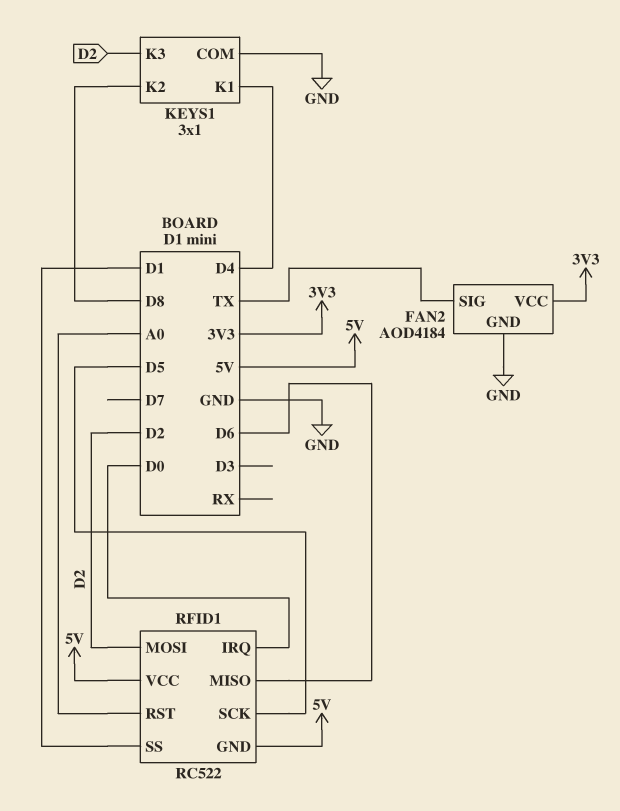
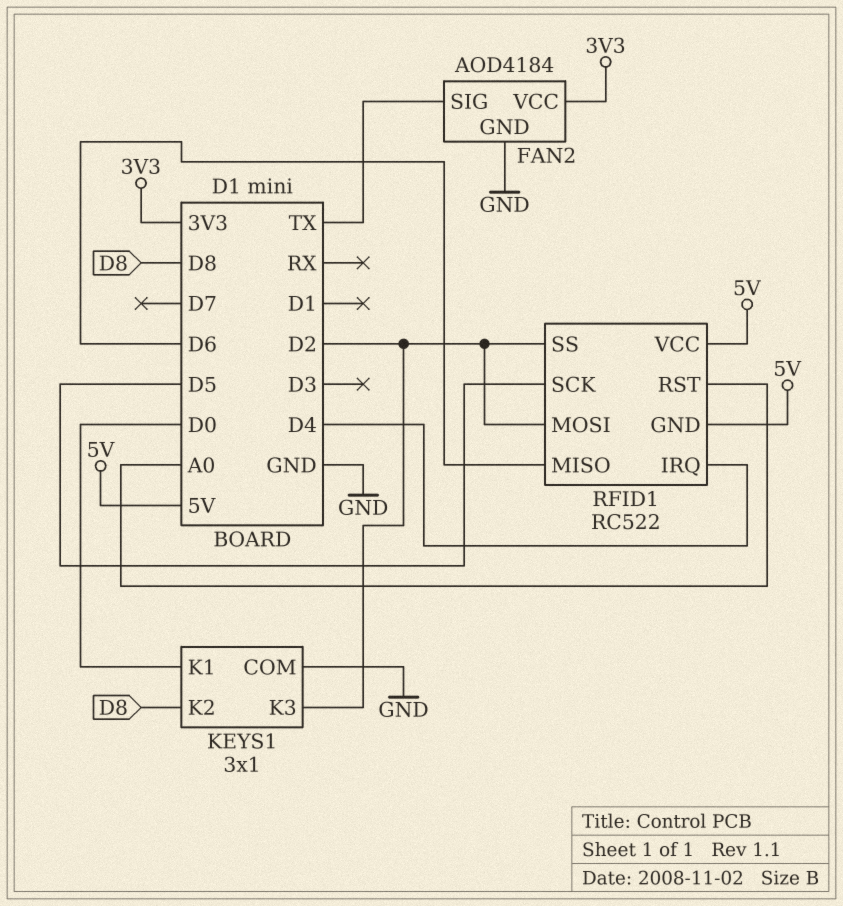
KEYS1 pin K1: D4 -> D0
RFID1 pin IRQ: D0 -> D4
RFID1 pin SS: D1 -> D2

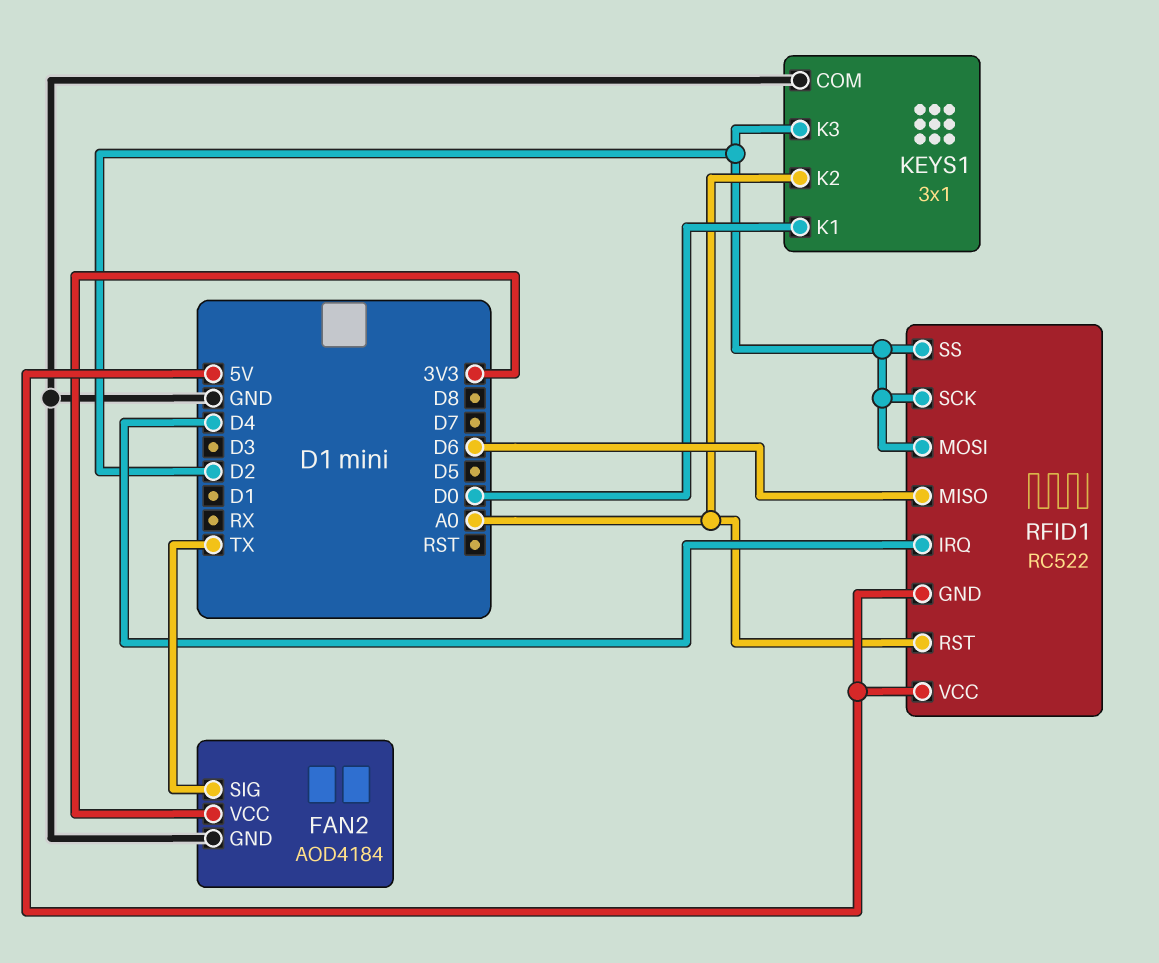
KEYS1 pin K2: D8 -> A0
RFID1 pin SCK: D5 -> D2

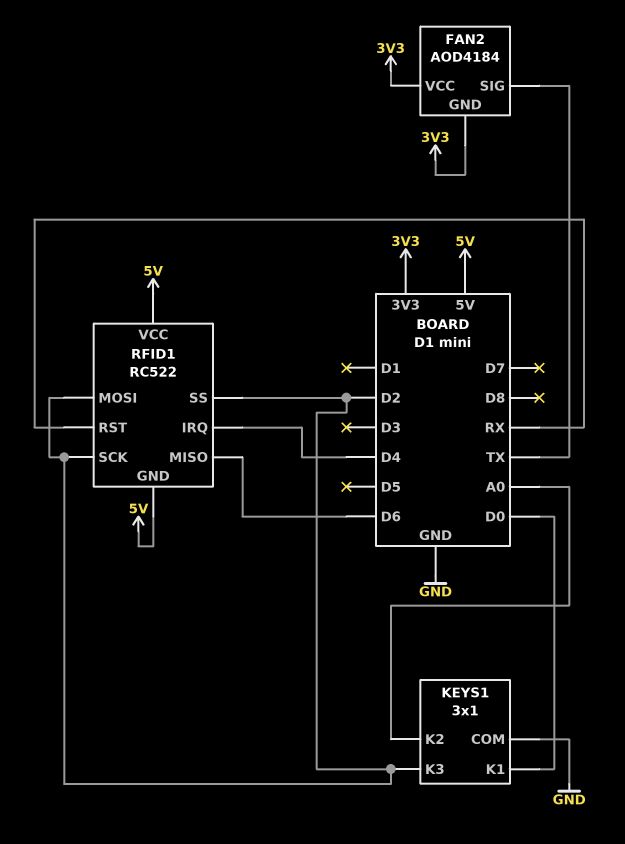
FAN2 pin GND: GND -> 3V3
RFID1 pin RST: A0 -> RX

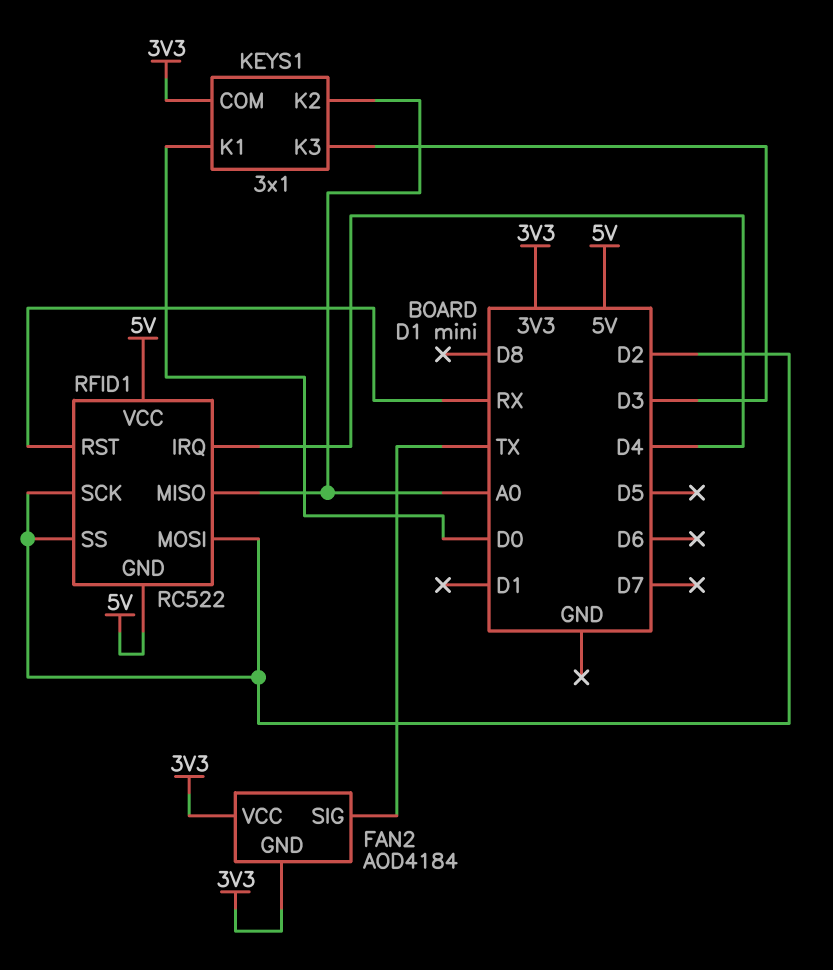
KEYS1 pin COM: GND -> 3V3
KEYS1 pin K3: D2 -> D3
RFID1 pin MISO: D6 -> A0

